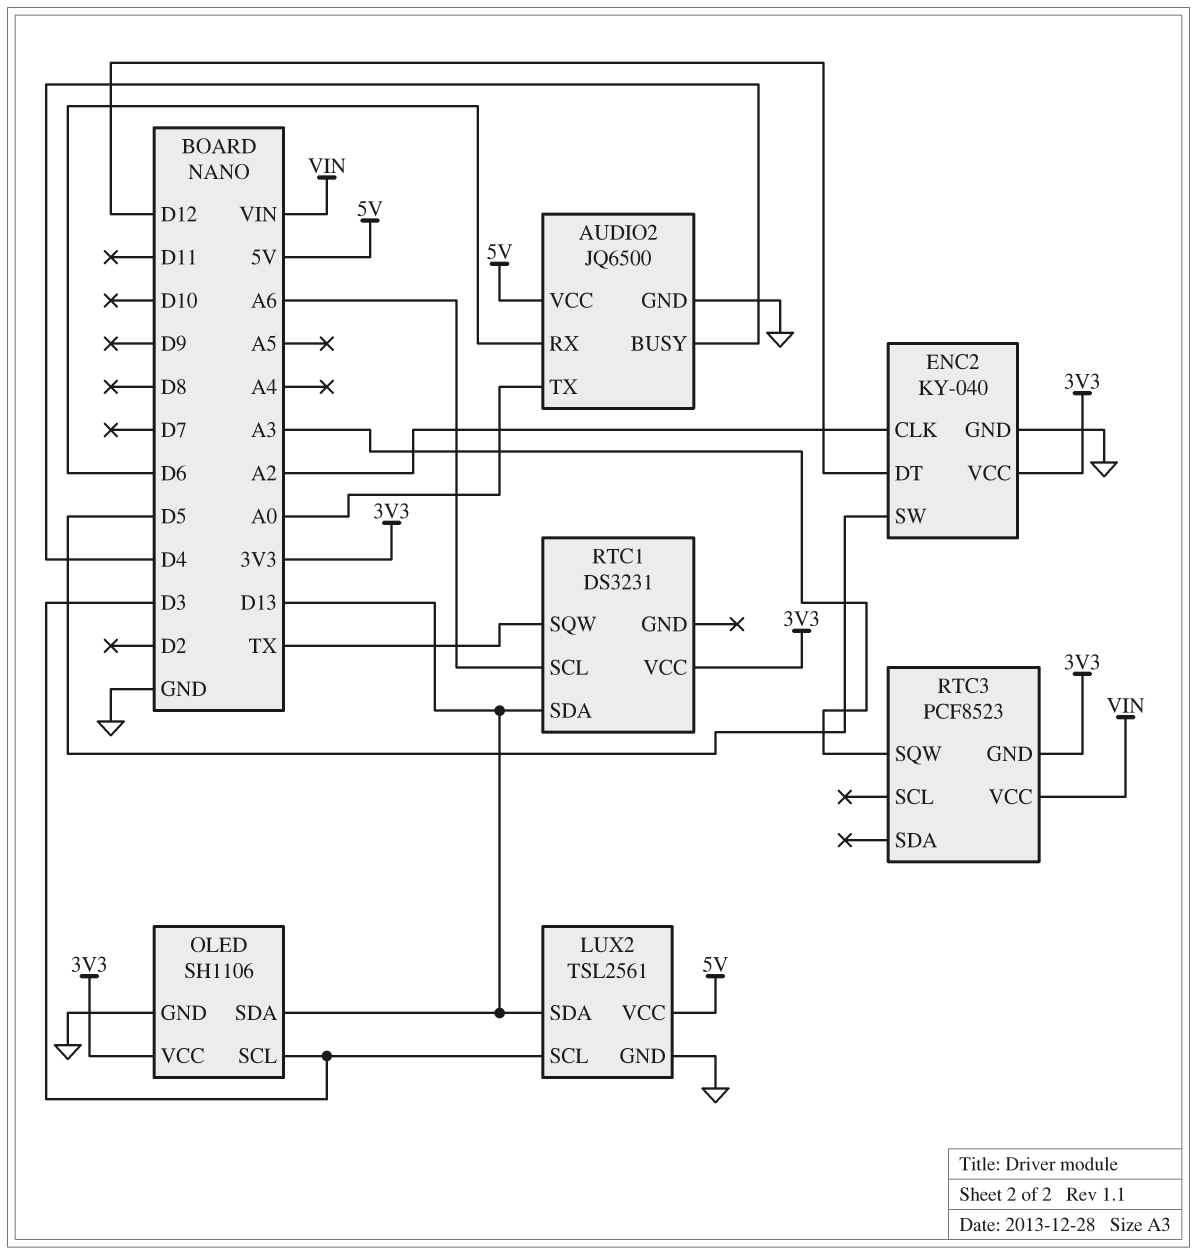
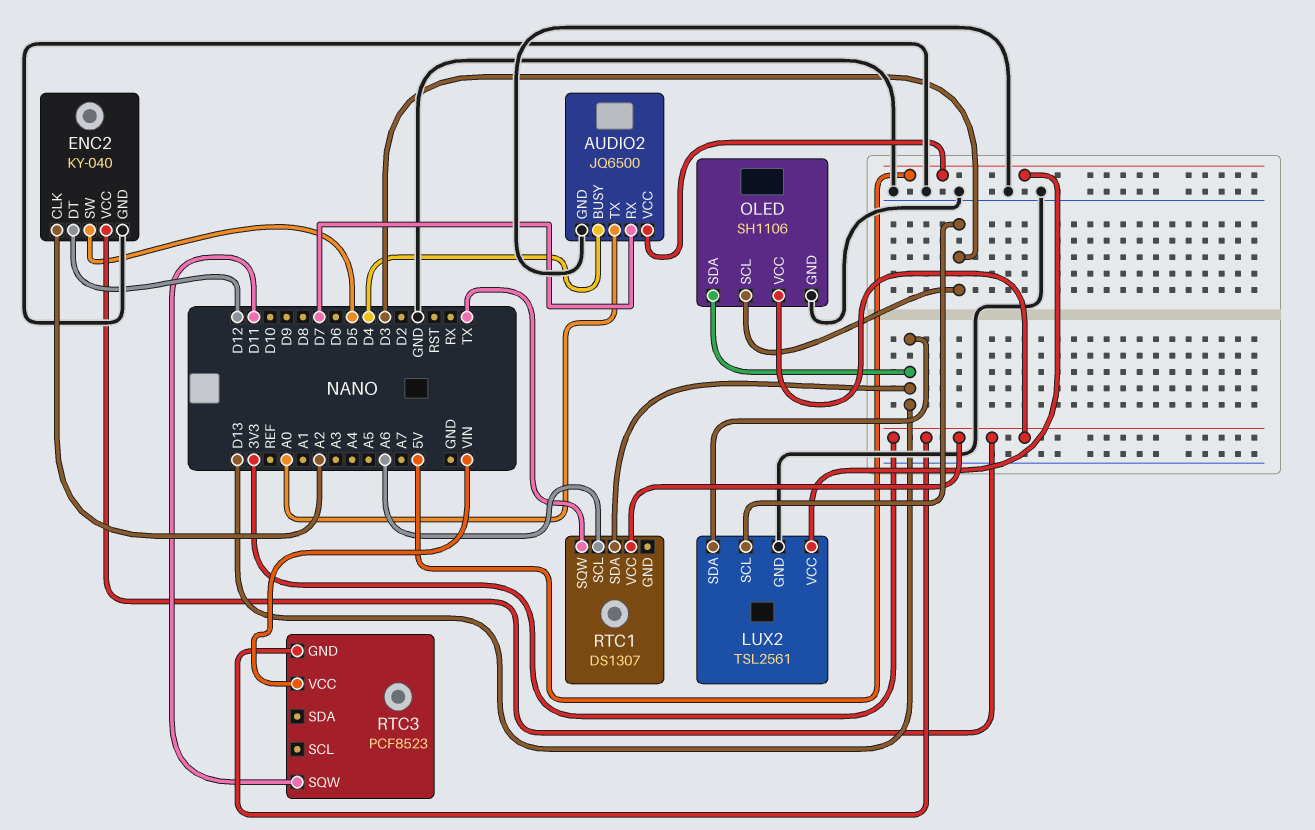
AUDIO2 pin RX: D6 -> D7
RTC1: DS3231 -> DS1307
RTC3 pin SQW: A3 -> D11

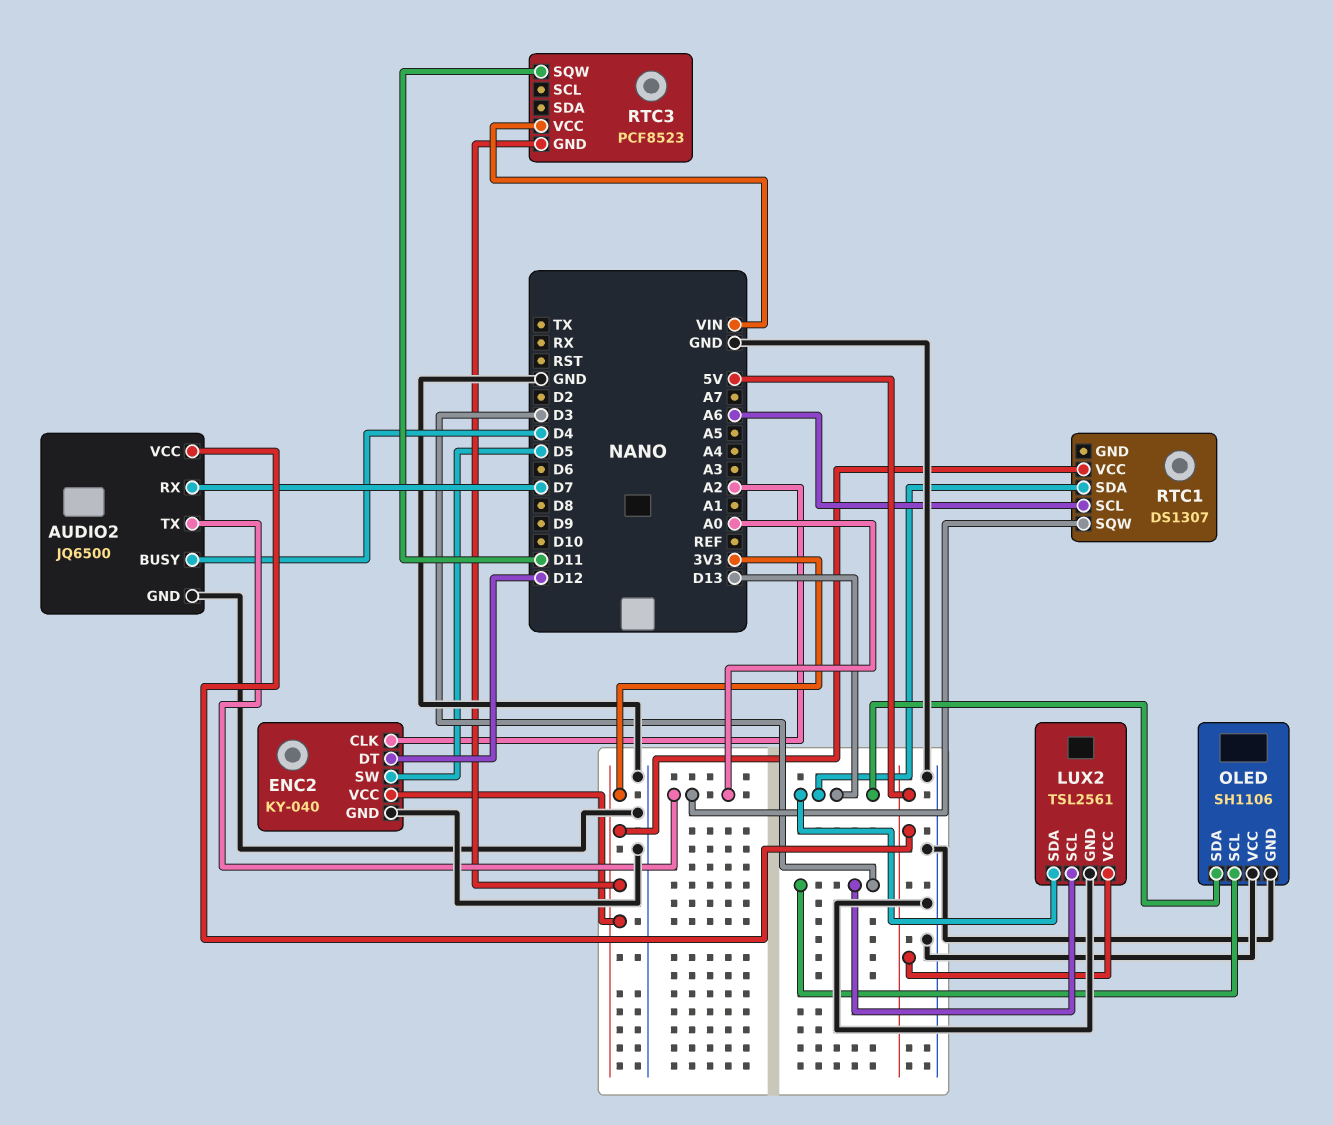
OLED pin VCC: 3V3 -> GND
RTC1 pin SQW: TX -> A0

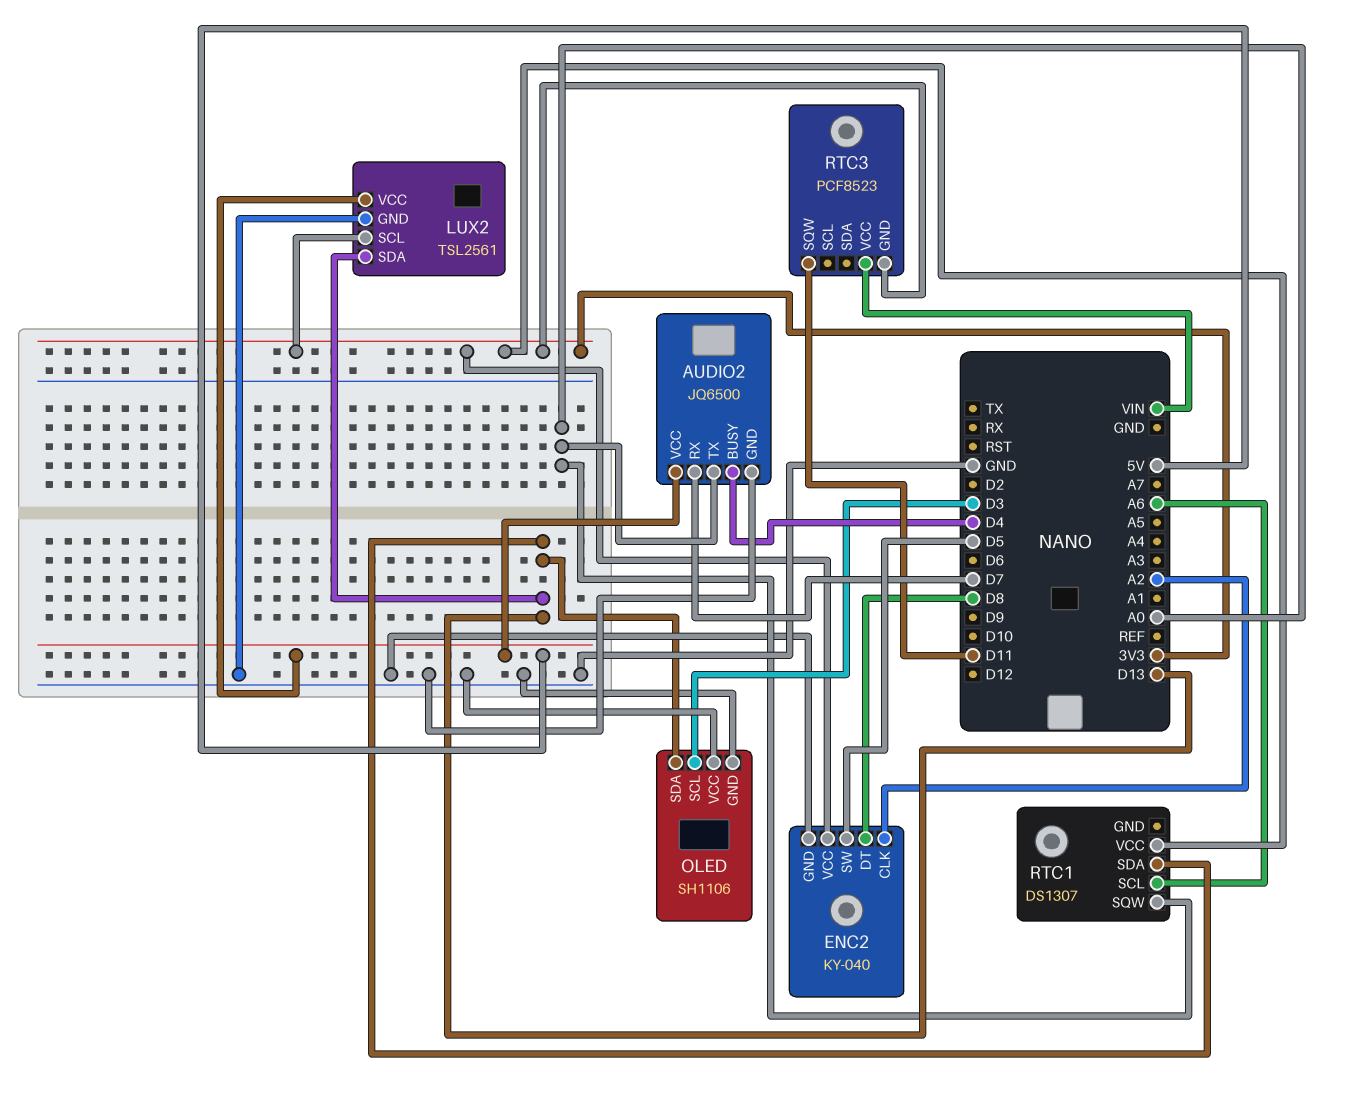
ENC2 pin DT: D12 -> D8
LUX2 pin SCL: D3 -> 3V3

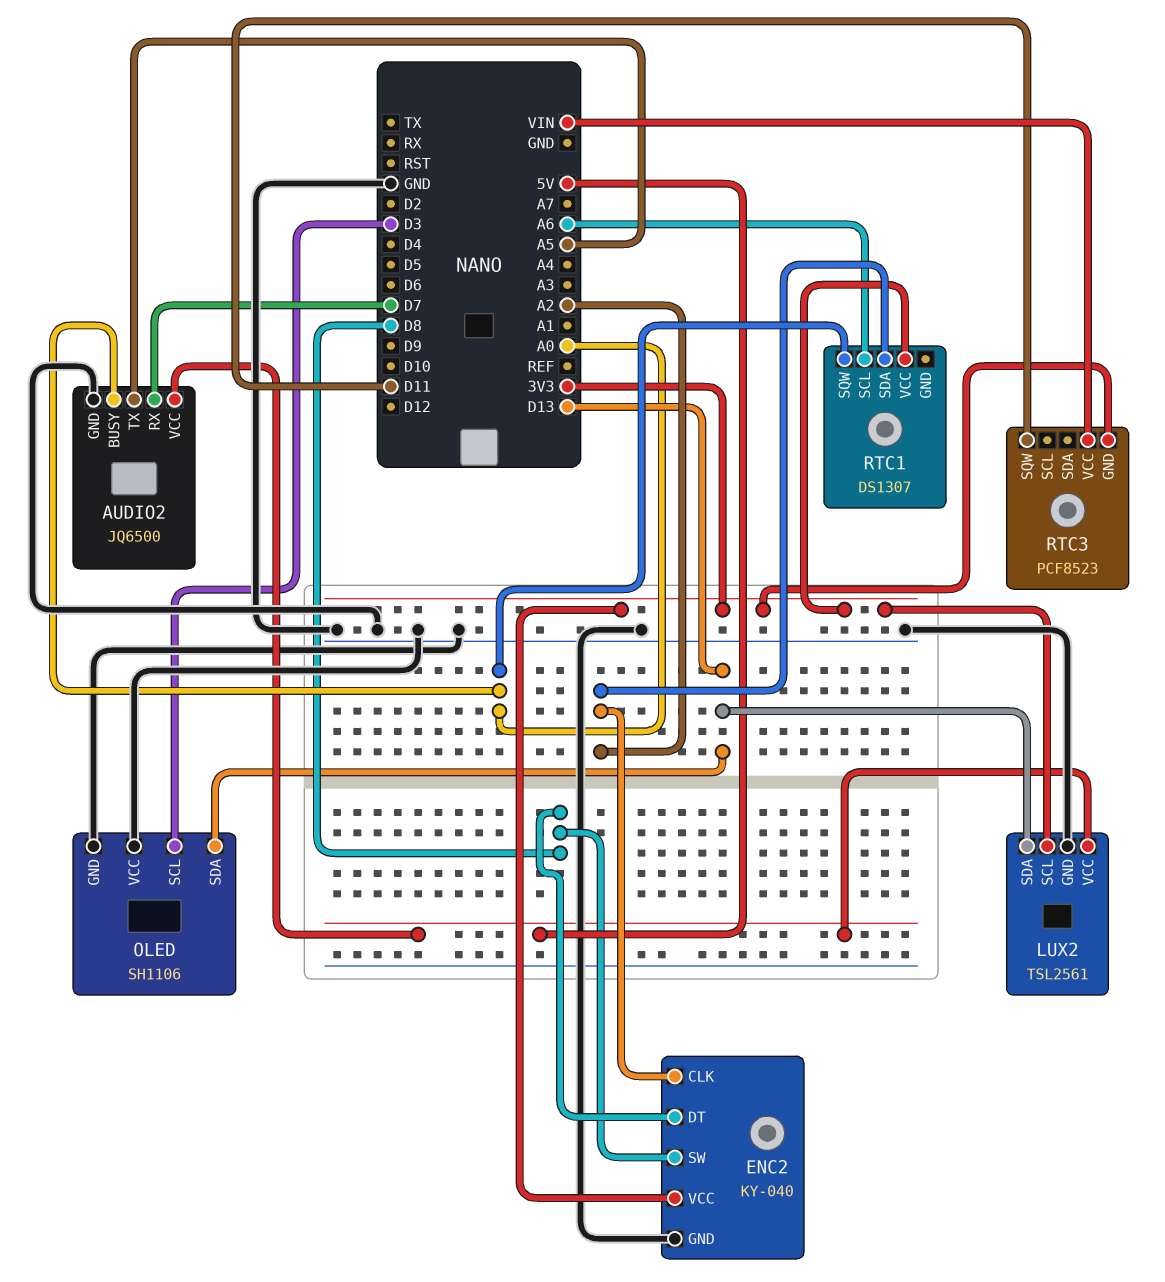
AUDIO2 pin BUSY: D4 -> A0
AUDIO2 pin TX: A0 -> A5
ENC2 pin SW: D5 -> D8
RTC1 pin SDA: D13 -> A2

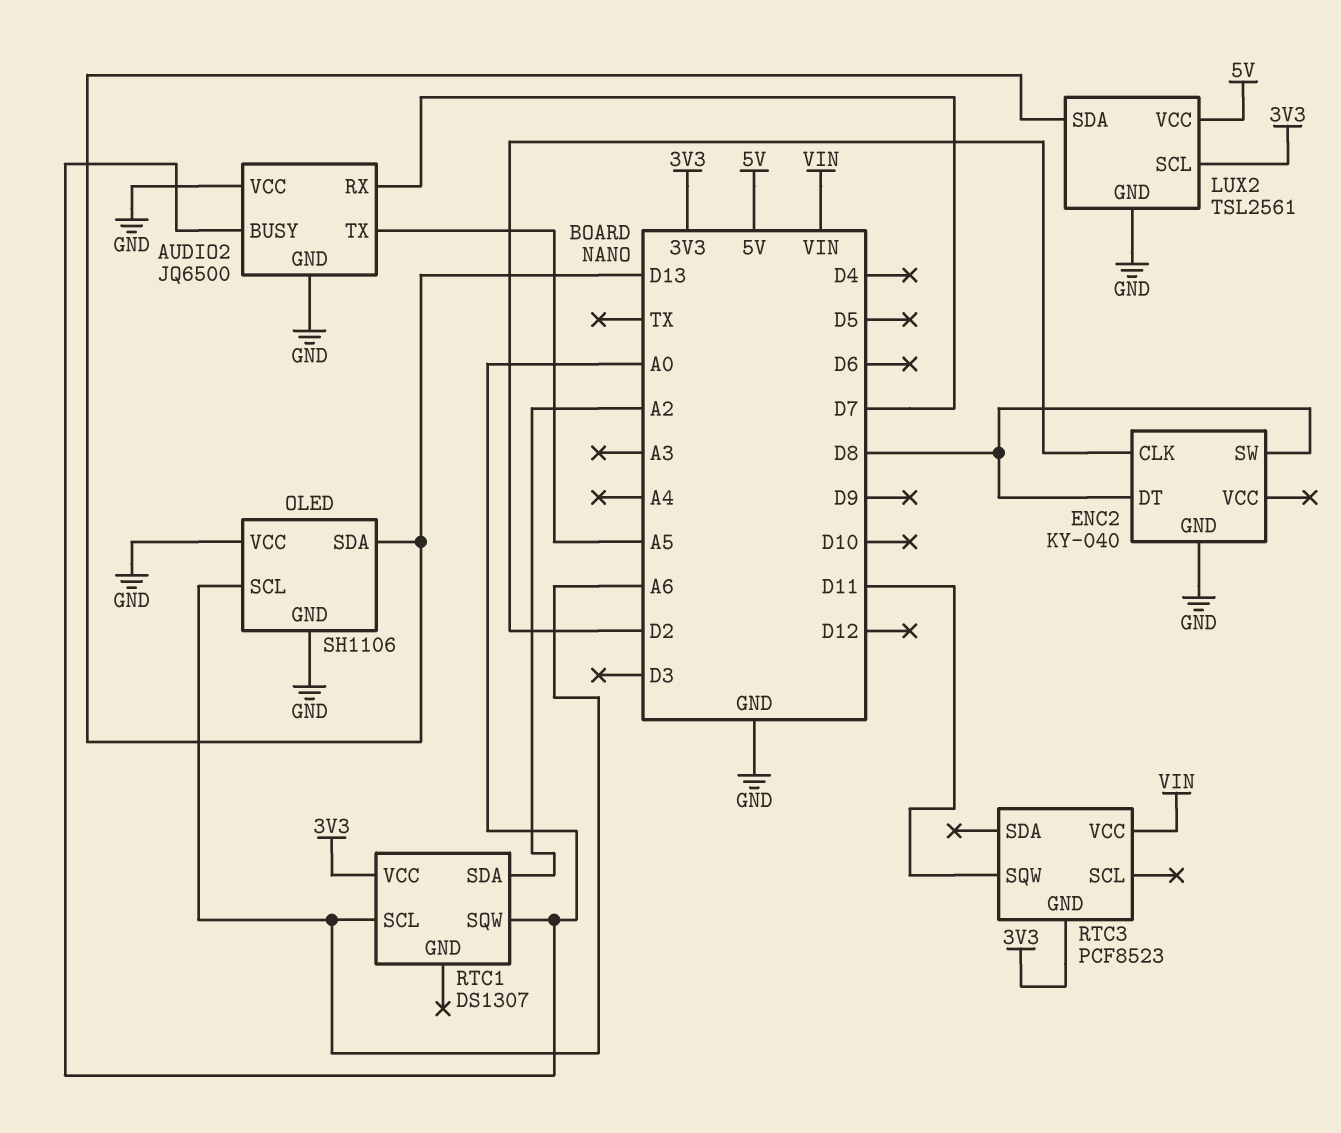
AUDIO2 pin VCC: 5V -> GND
ENC2 pin CLK: A2 -> D2
ENC2 pin VCC: 3V3 -> none
OLED pin SCL: D3 -> A6

